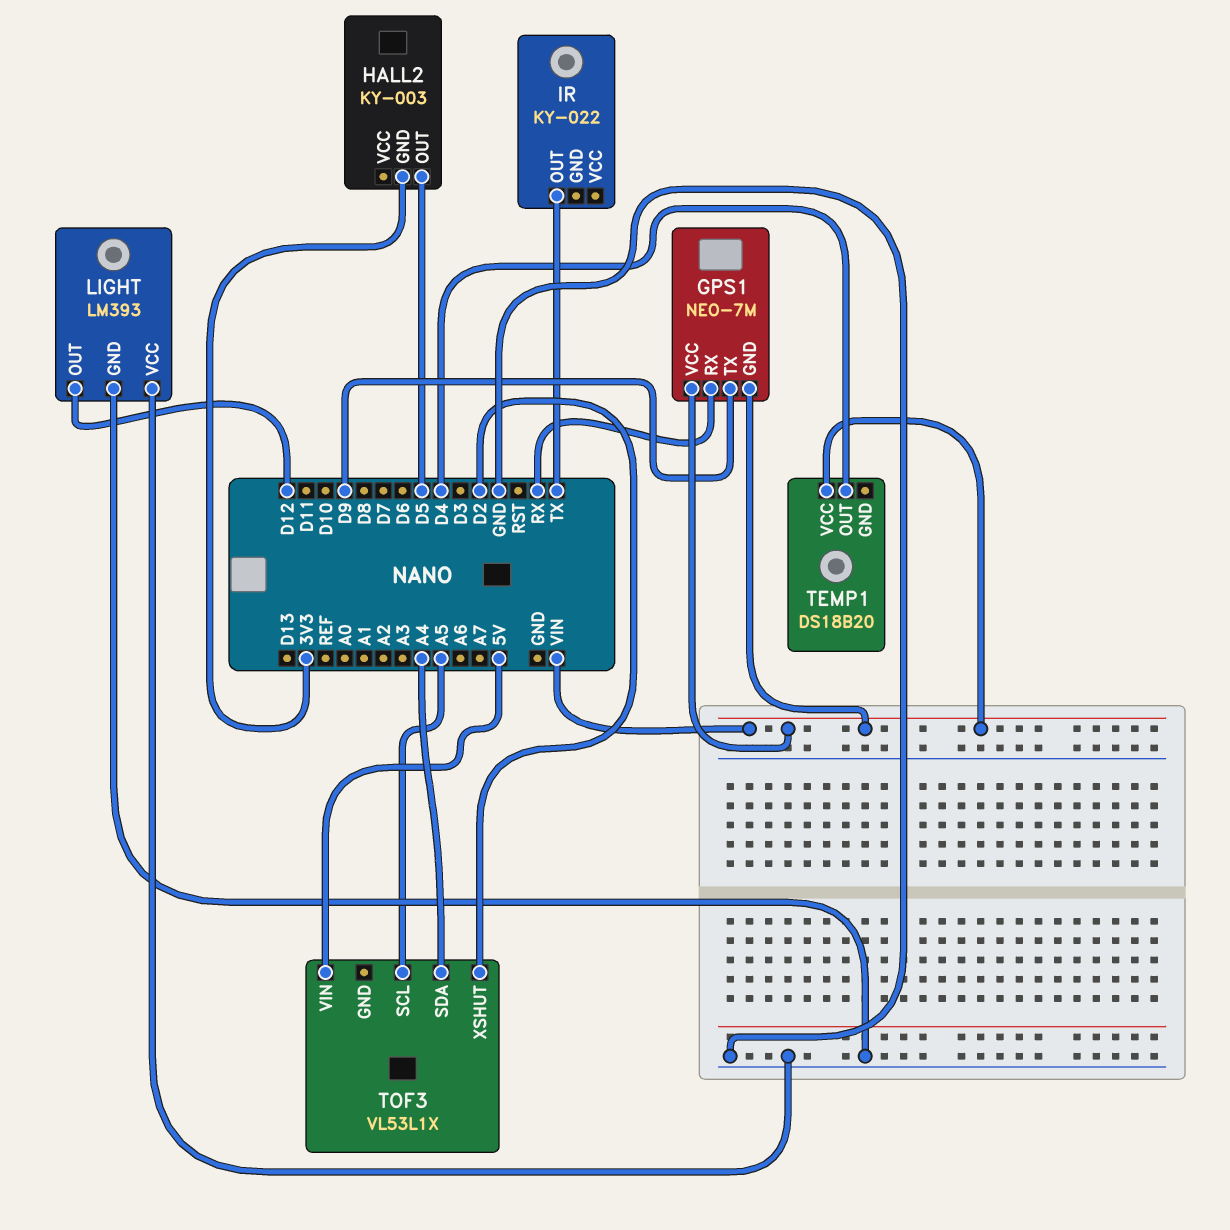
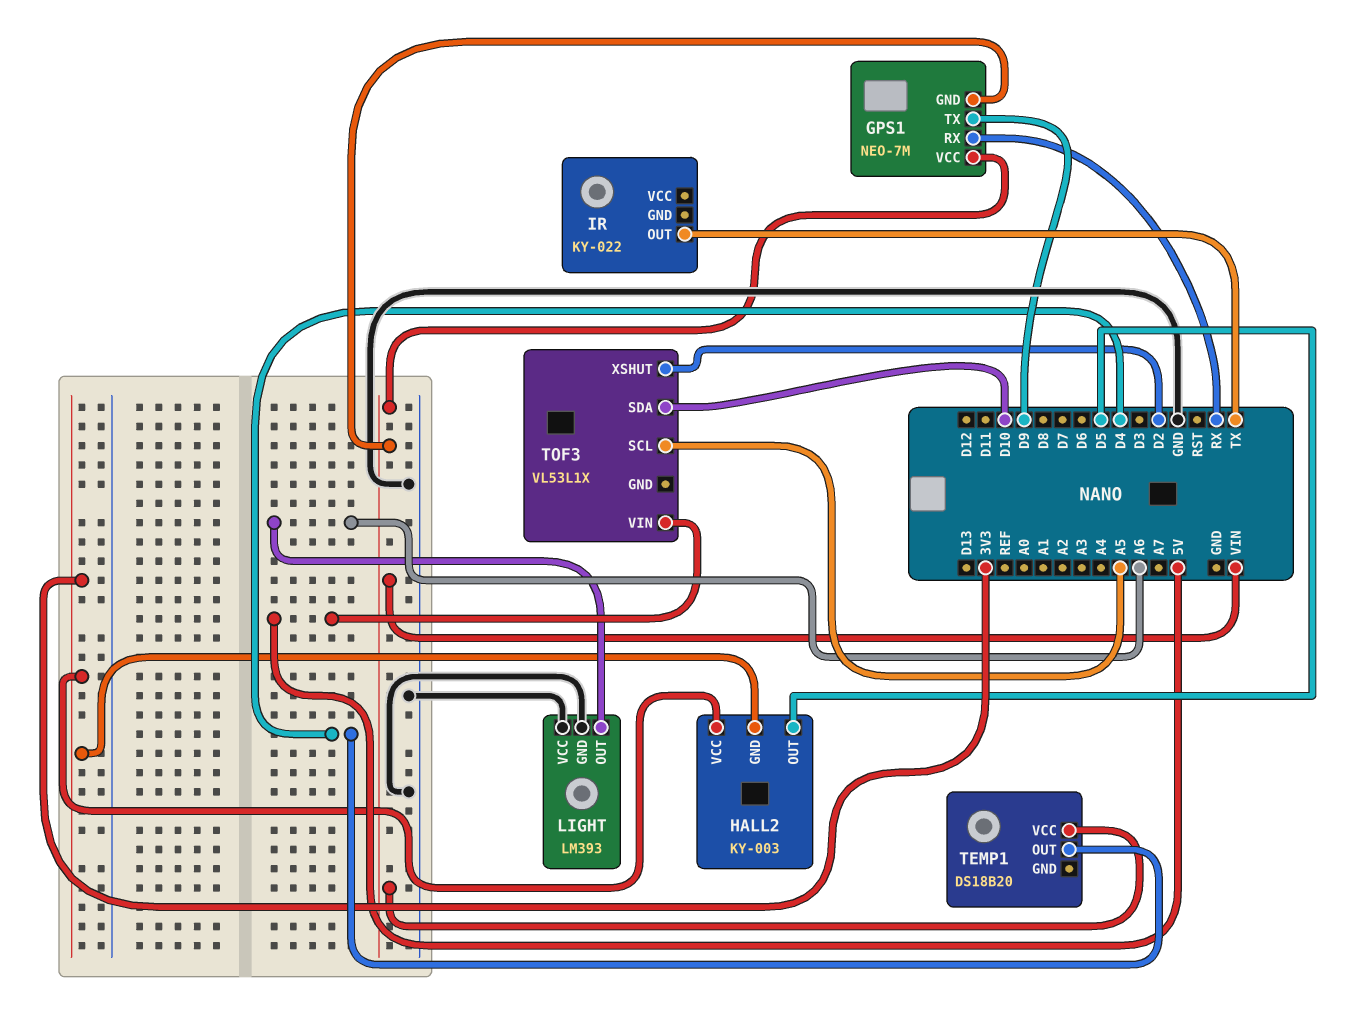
HALL2 pin VCC: none -> 3V3
LIGHT pin OUT: D12 -> A6
TOF3 pin SDA: A4 -> D10

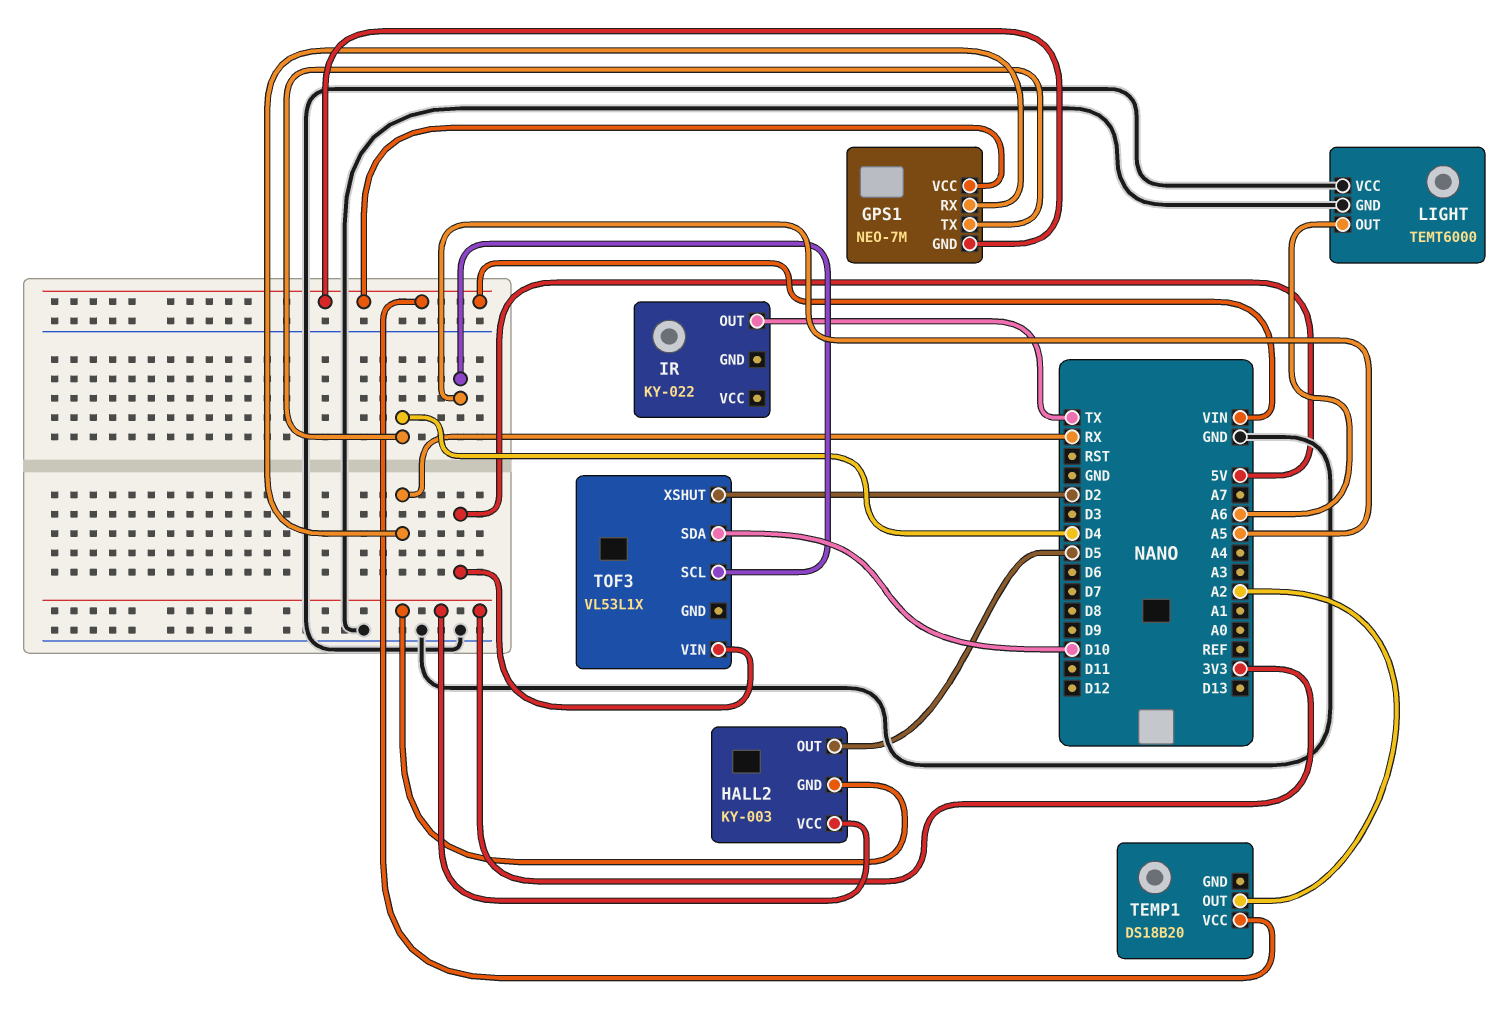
GPS1 pin TX: D9 -> D4
LIGHT: LM393 -> TEMT6000
TEMP1 pin OUT: D4 -> A2

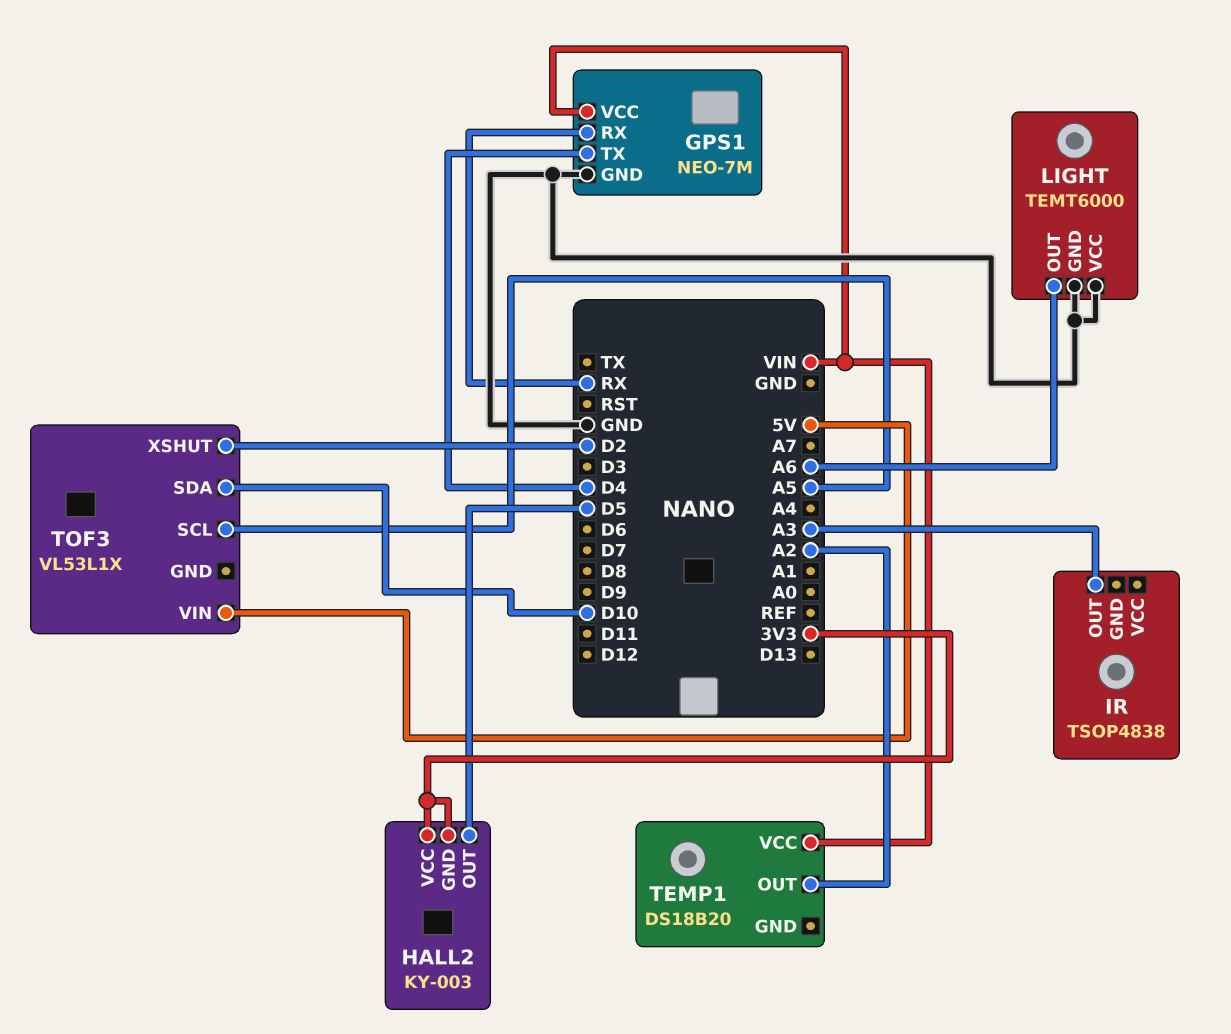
GPS1 pin GND: VIN -> GND
IR: KY-022 -> TSOP4838
IR pin OUT: TX -> A3

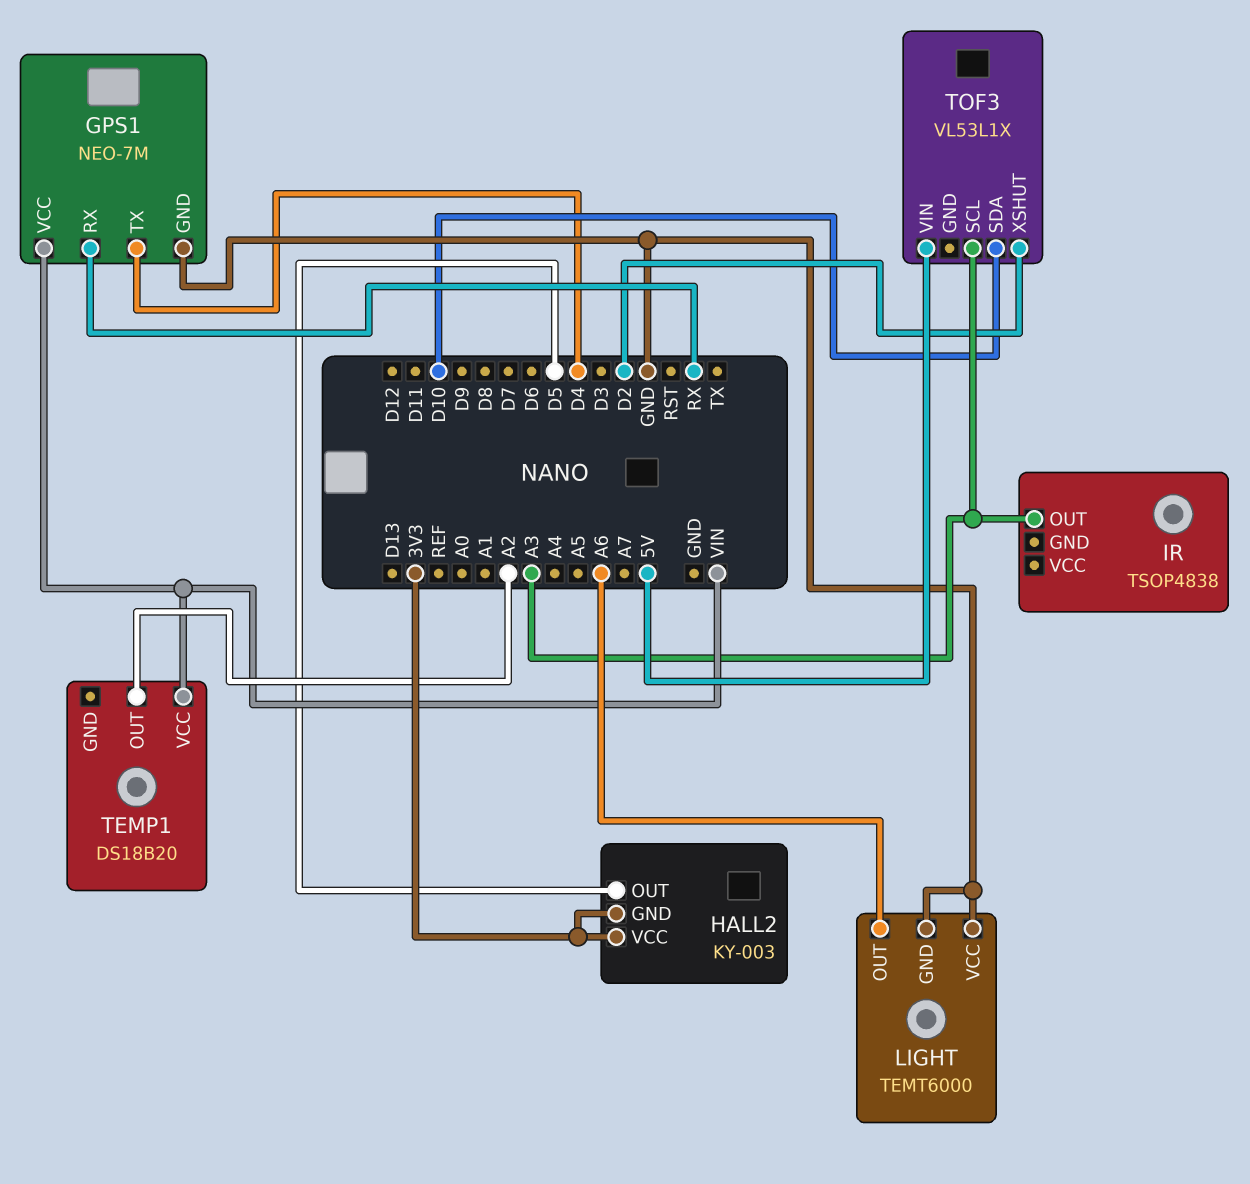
TOF3 pin SCL: A5 -> A3

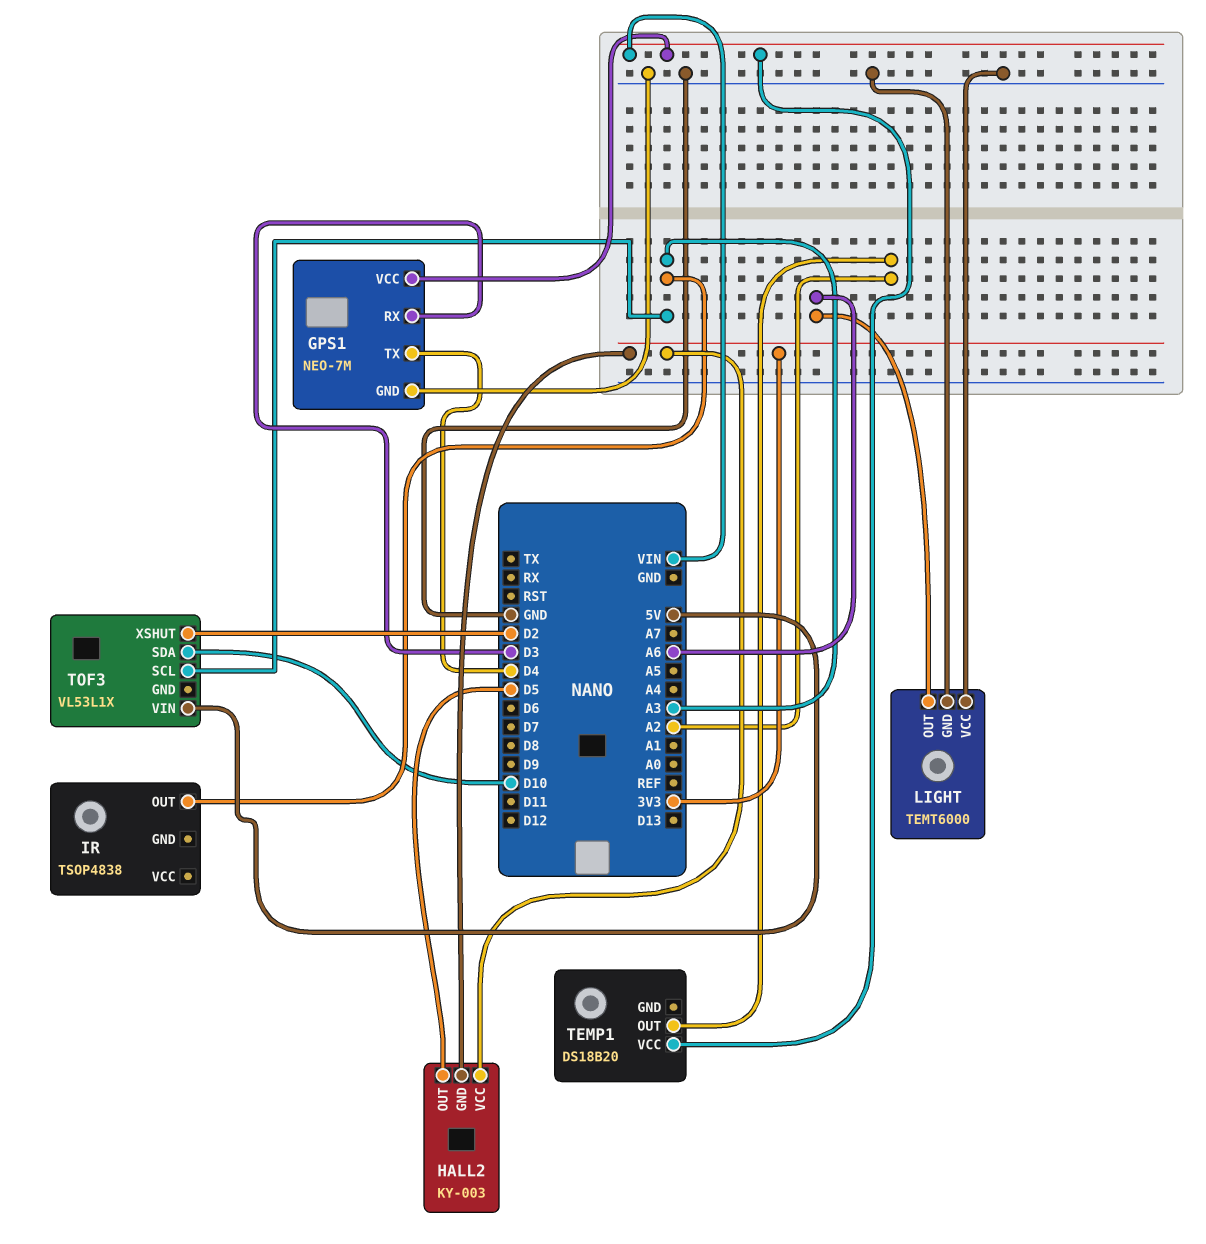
GPS1 pin RX: RX -> D3

